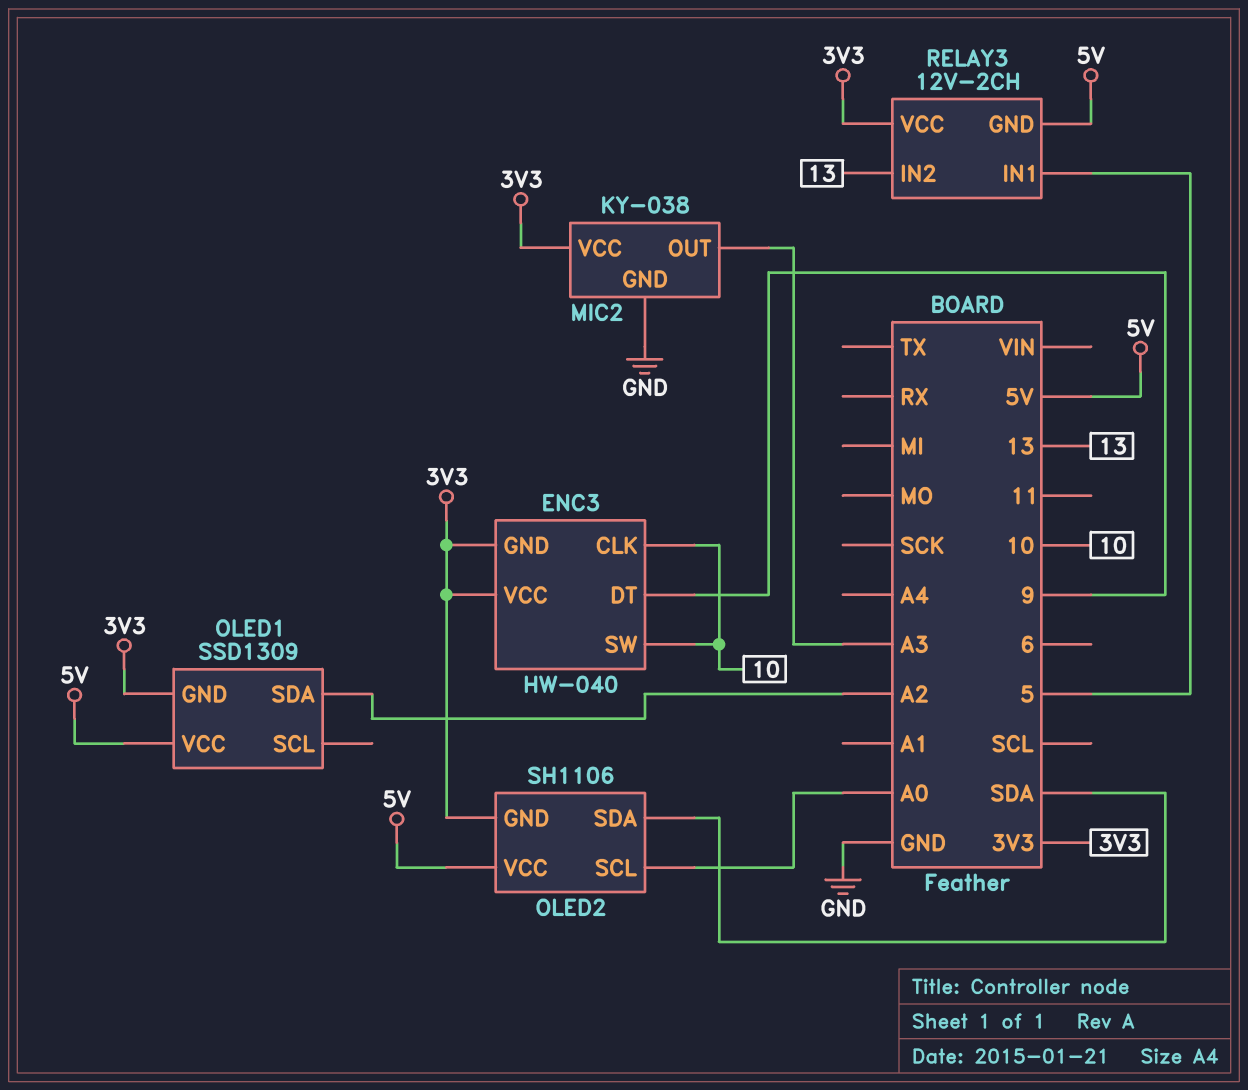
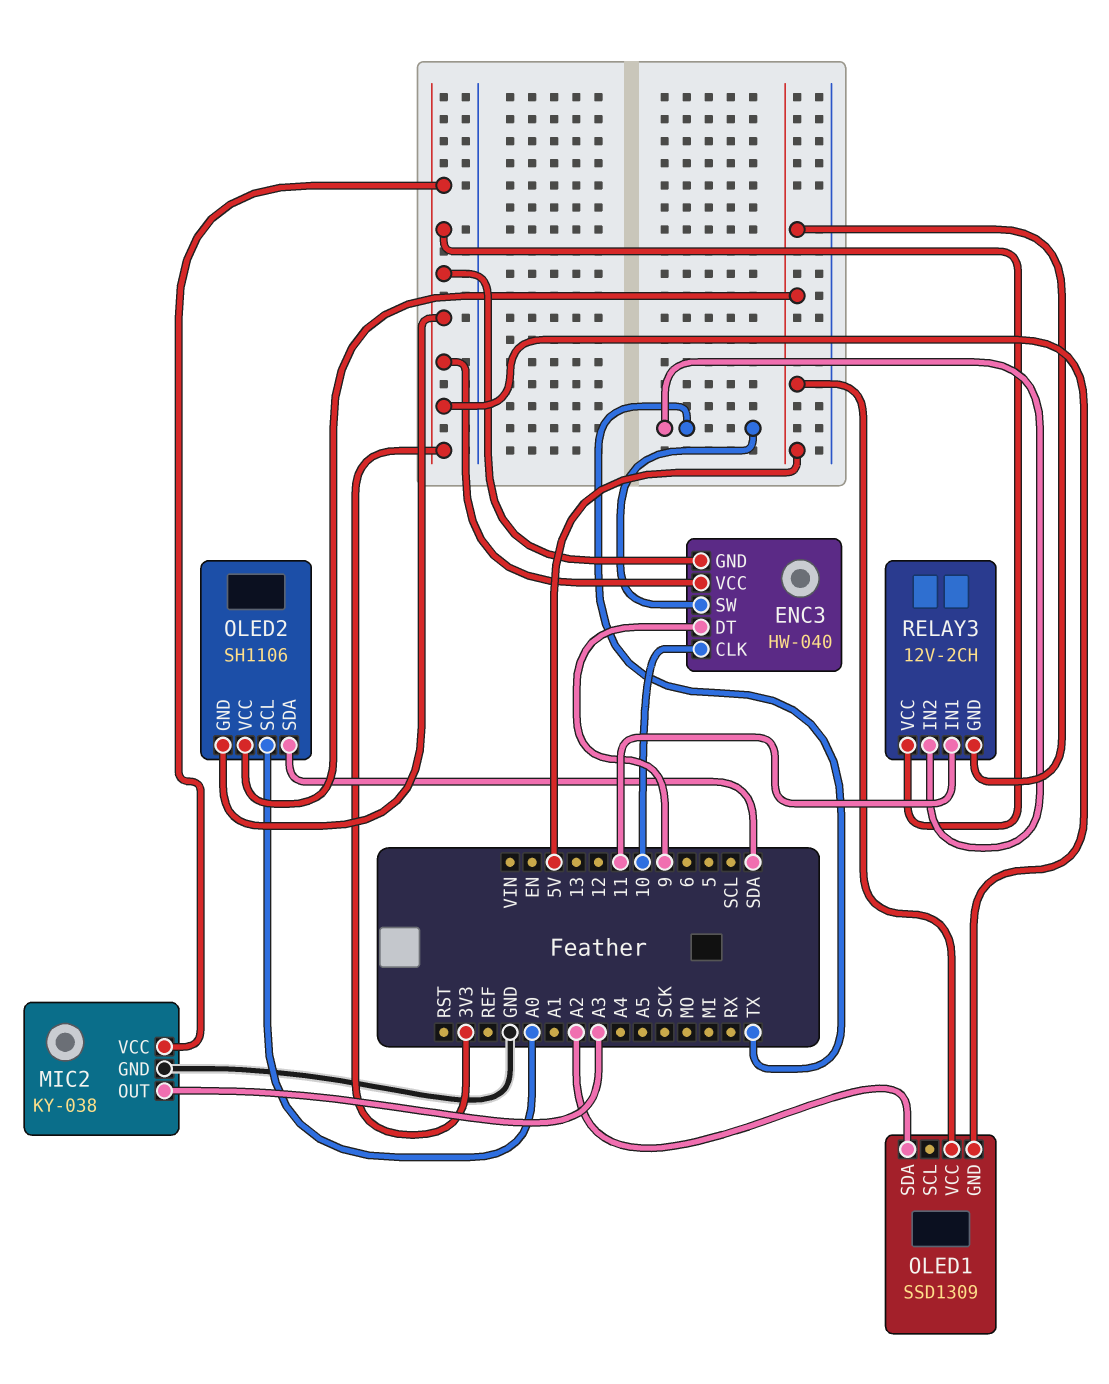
ENC3 pin SW: 10 -> TX
RELAY3 pin IN1: 5 -> 11
RELAY3 pin IN2: 13 -> TX

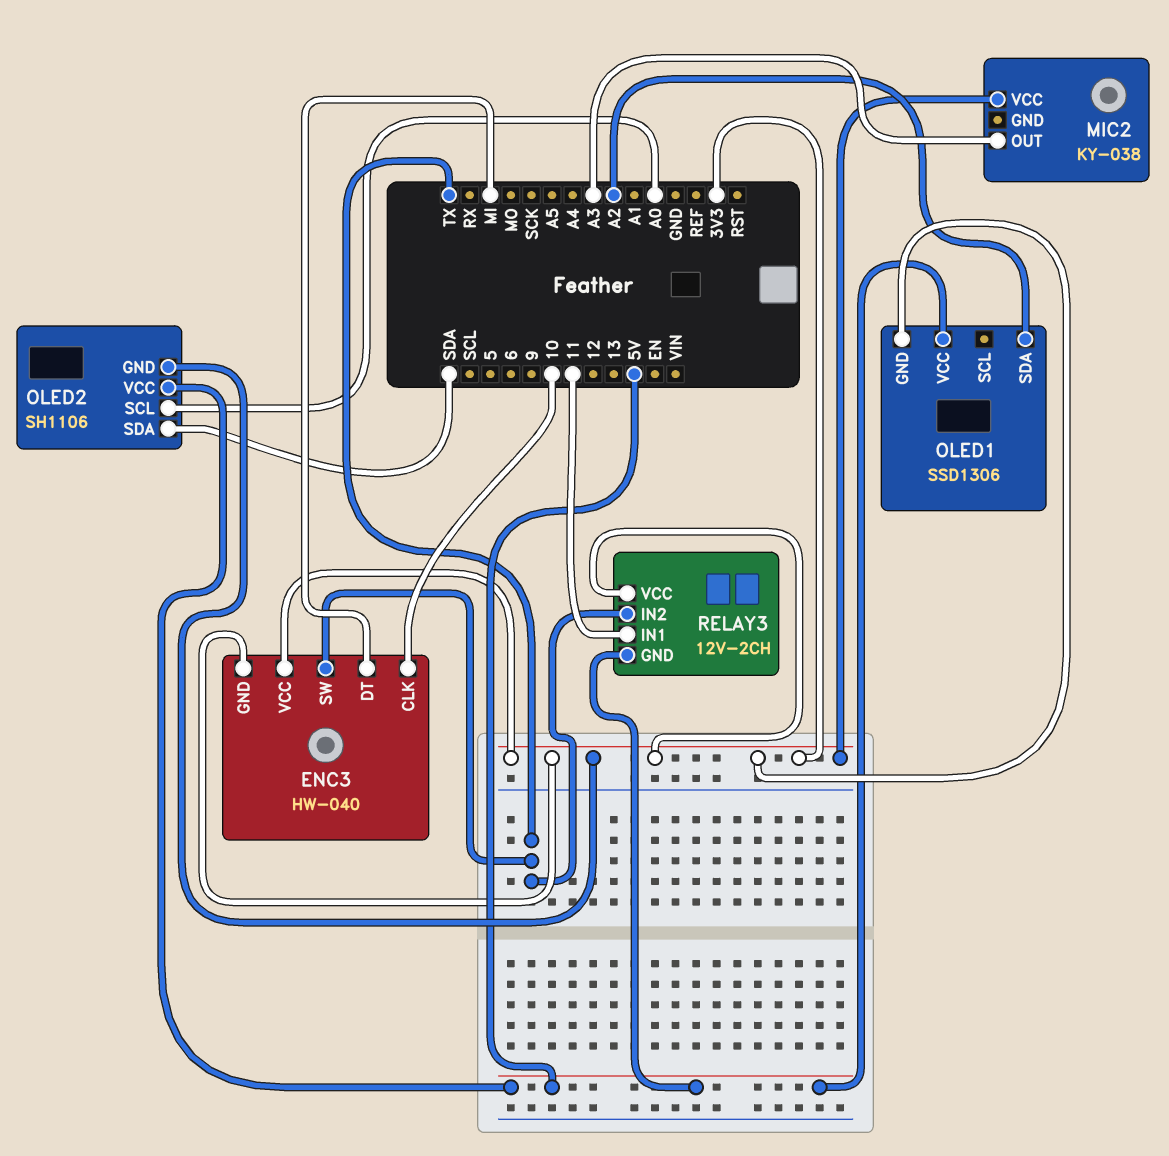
ENC3 pin DT: 9 -> MI
MIC2 pin GND: GND -> none
OLED1: SSD1309 -> SSD1306

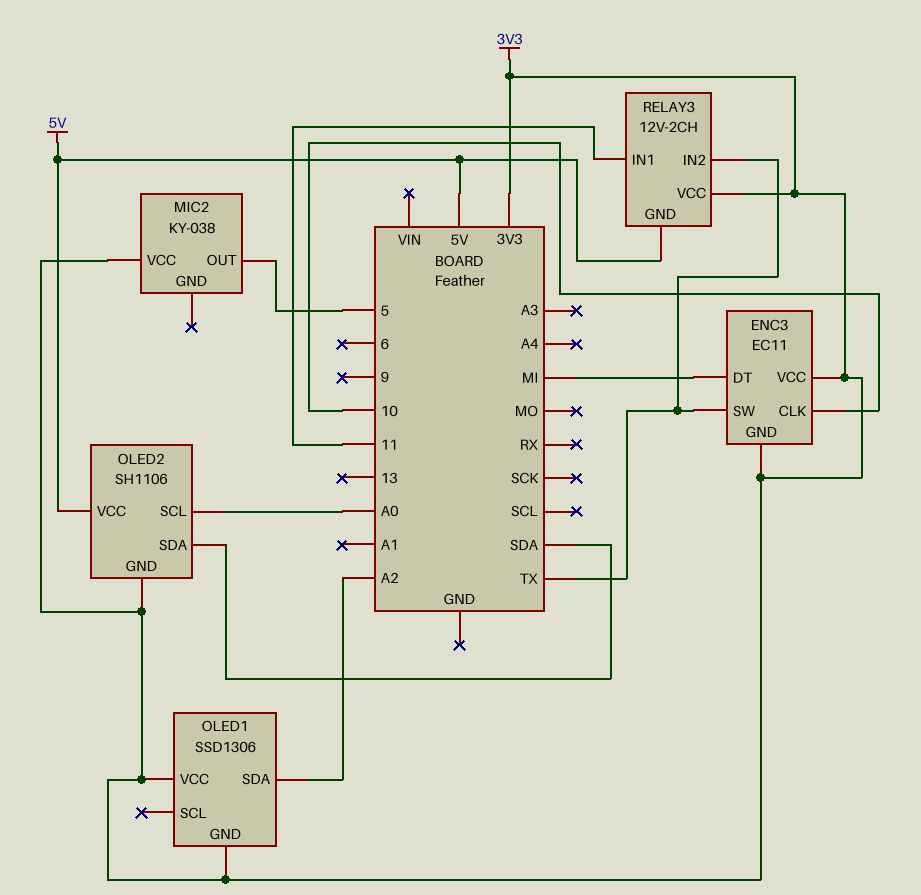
ENC3: HW-040 -> EC11
MIC2 pin OUT: A3 -> 5
OLED1 pin VCC: 5V -> 3V3

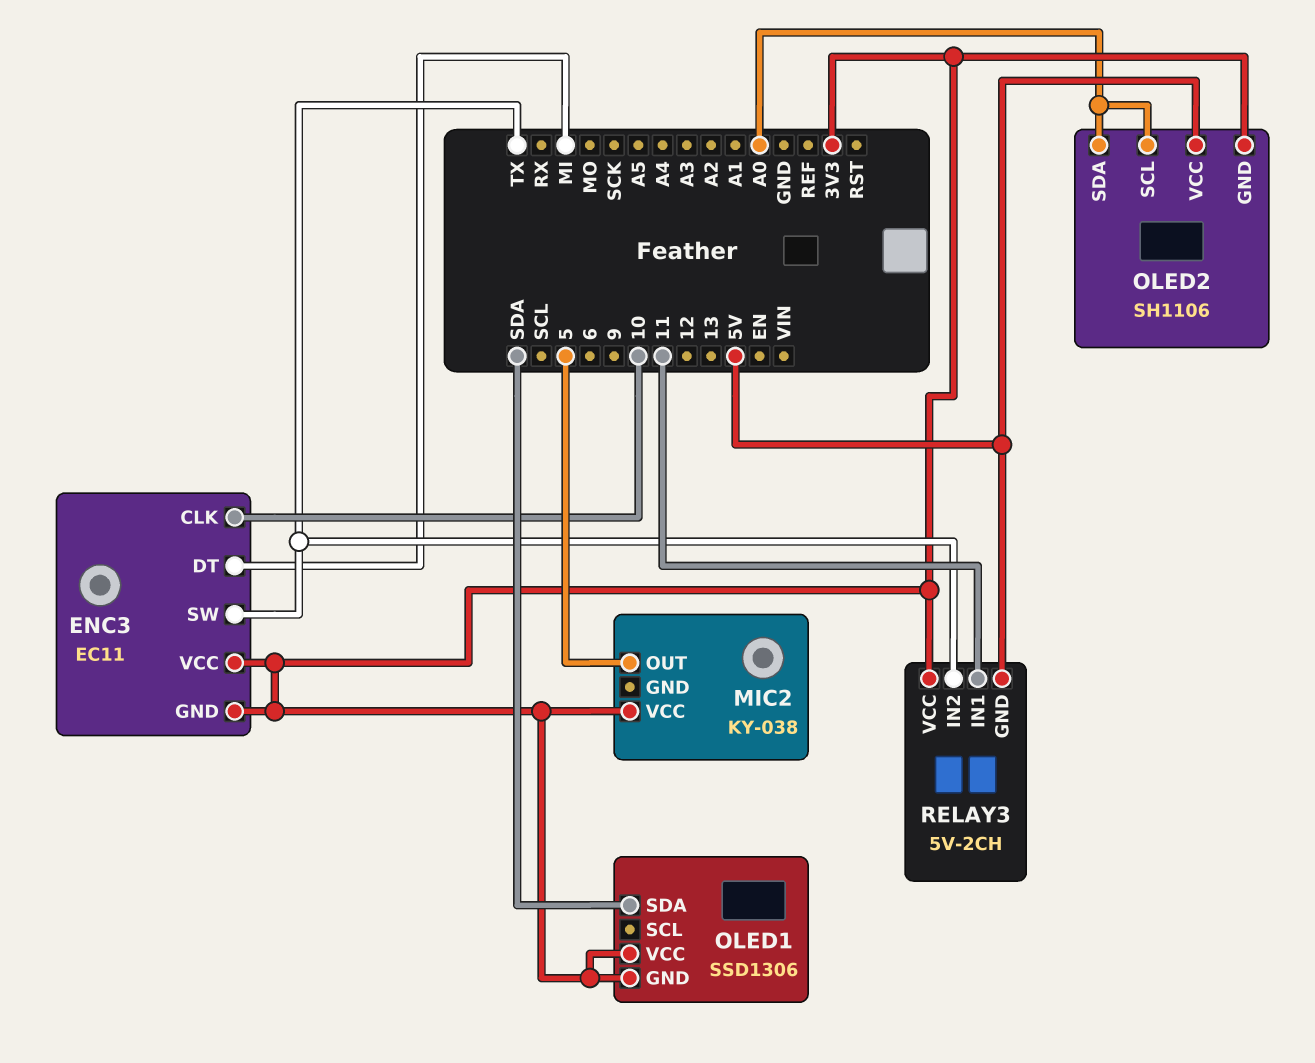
OLED1 pin SDA: A2 -> SDA
OLED2 pin SDA: SDA -> A0
RELAY3: 12V-2CH -> 5V-2CH

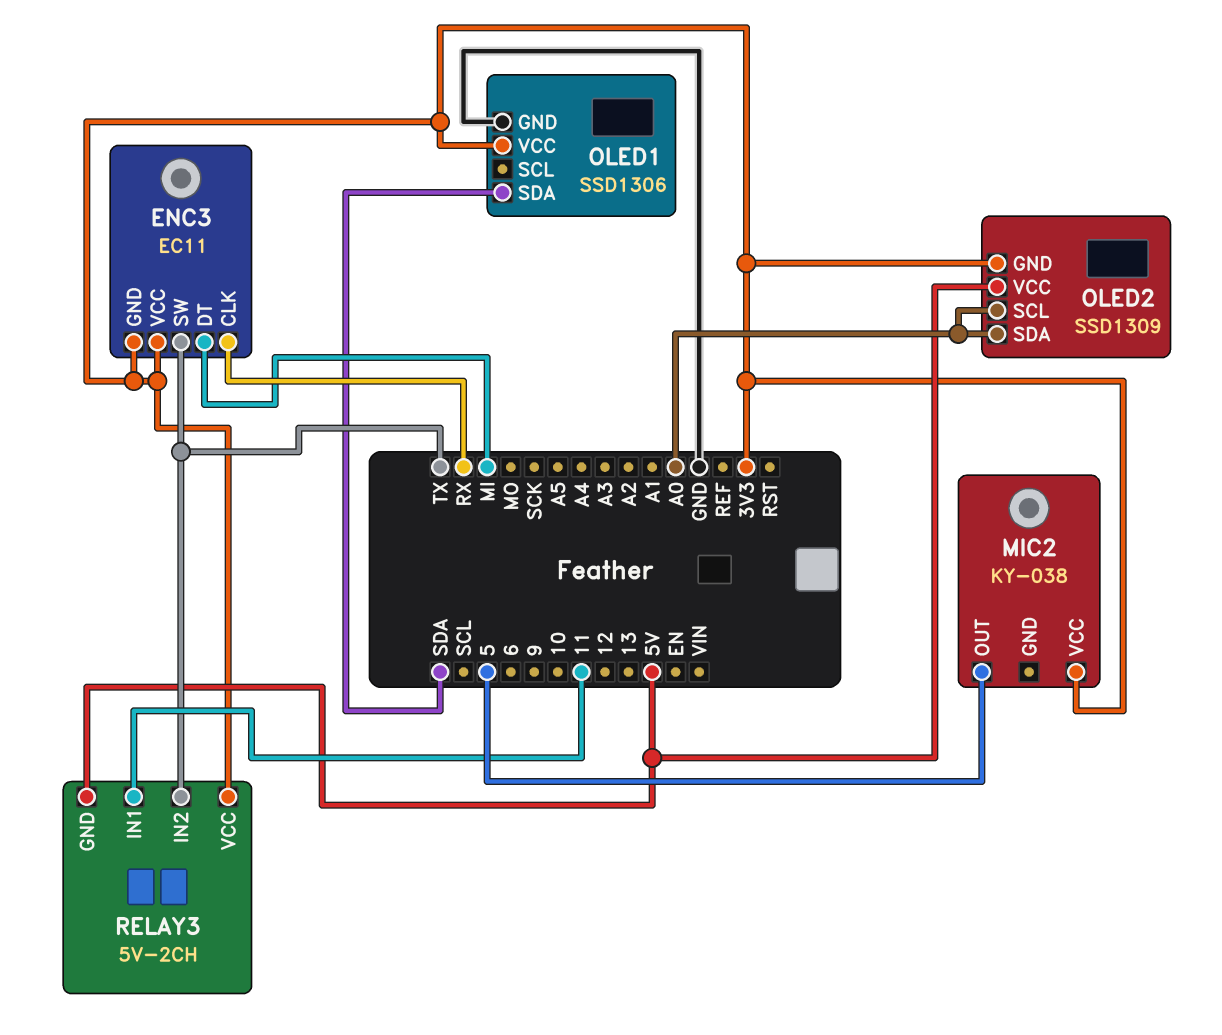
ENC3 pin CLK: 10 -> RX
OLED1 pin GND: 3V3 -> GND
OLED2: SH1106 -> SSD1309

